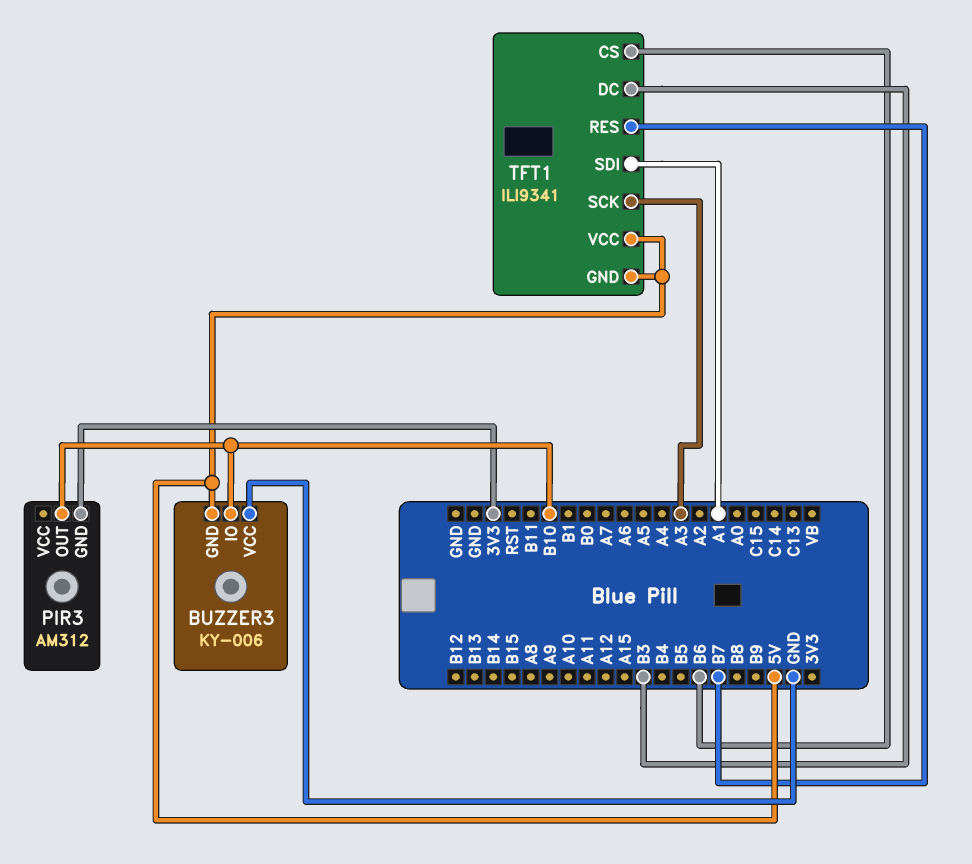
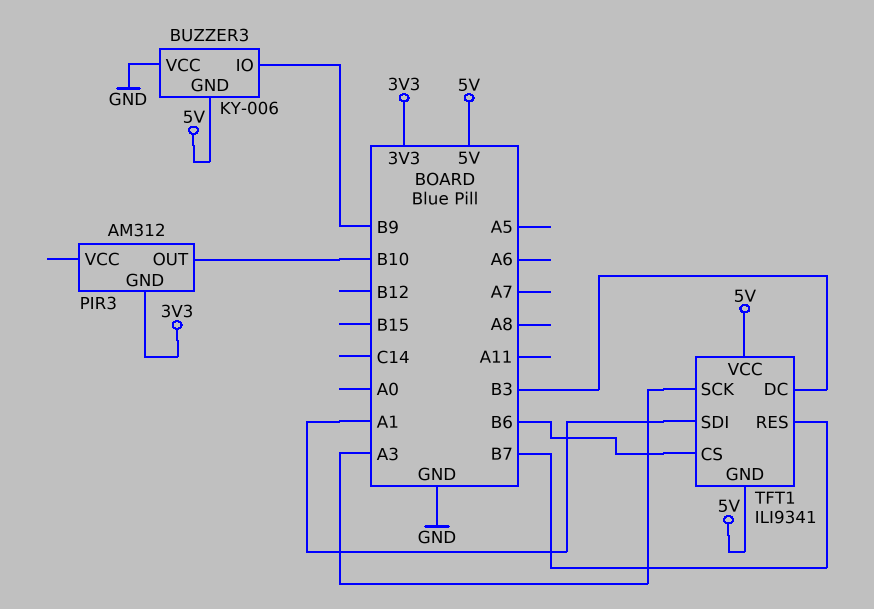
BUZZER3 pin IO: B10 -> B9

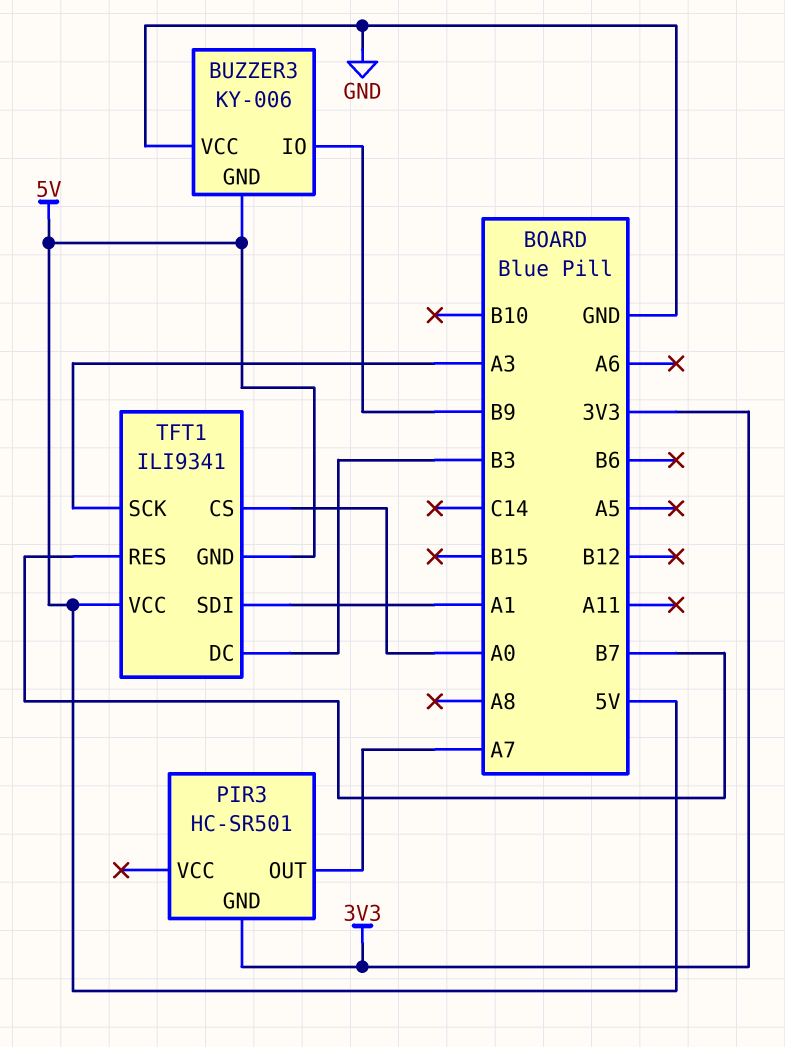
PIR3: AM312 -> HC-SR501
PIR3 pin OUT: B10 -> A7
TFT1 pin CS: B6 -> A0

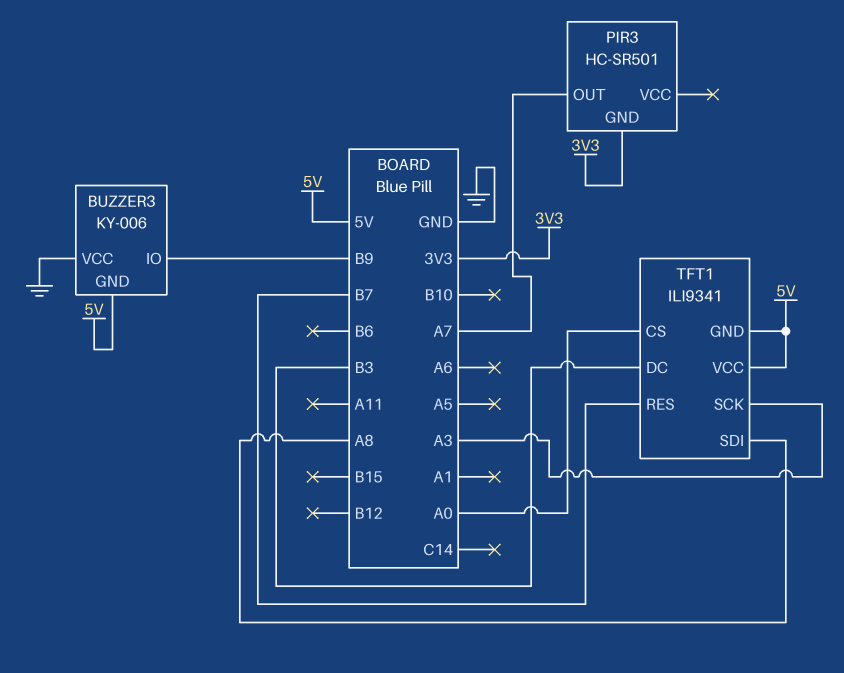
TFT1 pin SDI: A1 -> A8

